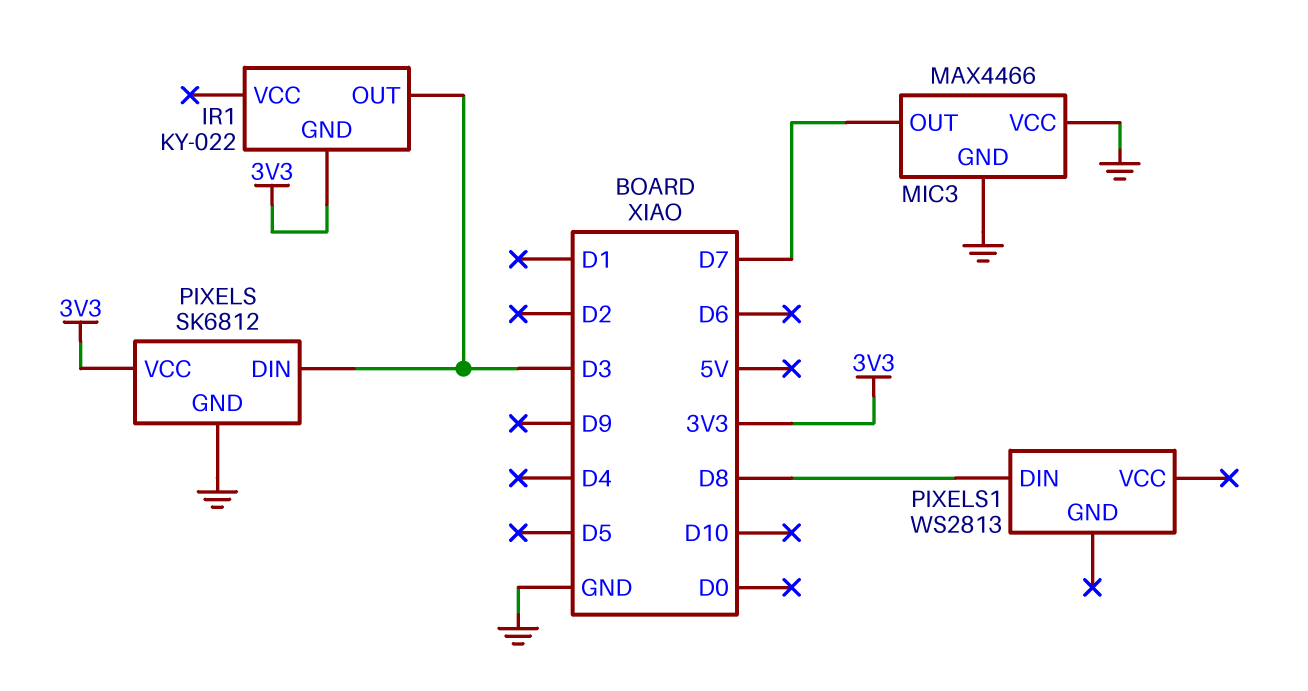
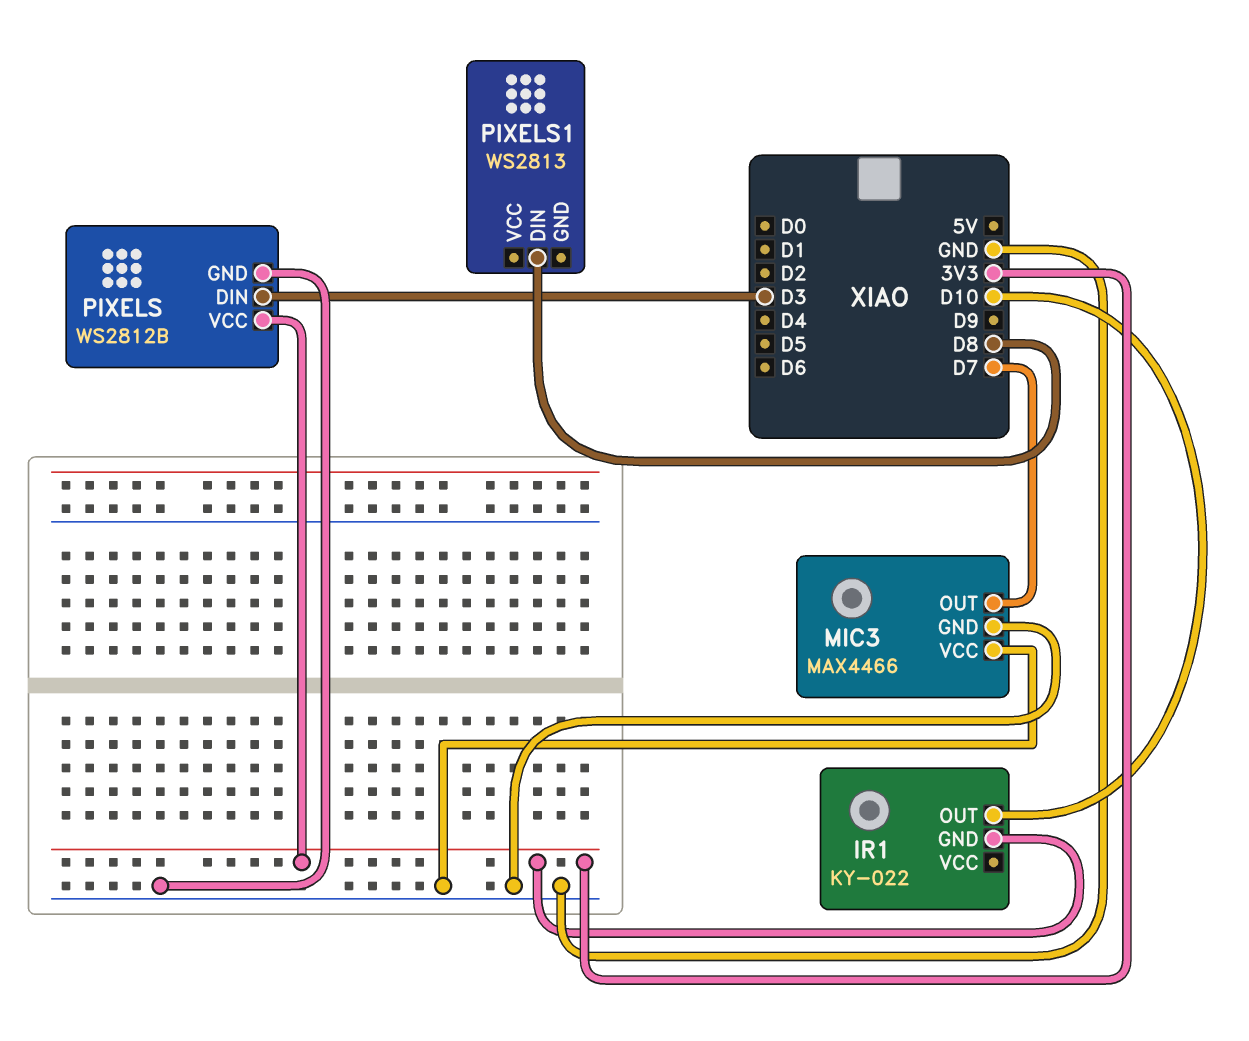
IR1 pin OUT: D3 -> D10
PIXELS: SK6812 -> WS2812B

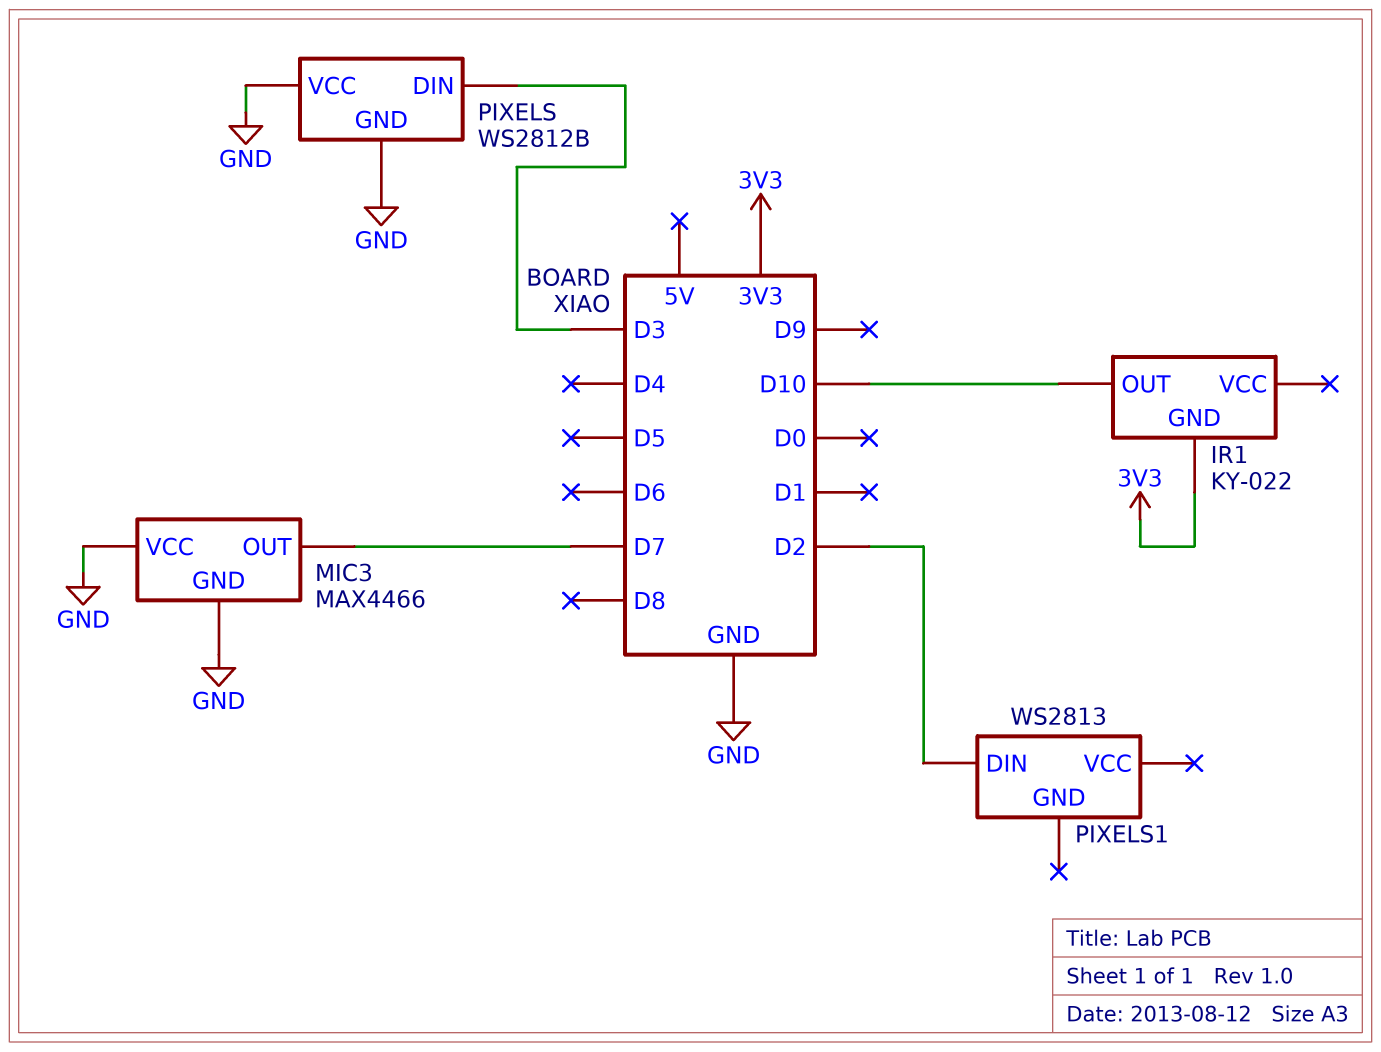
PIXELS pin VCC: 3V3 -> GND
PIXELS1 pin DIN: D8 -> D2

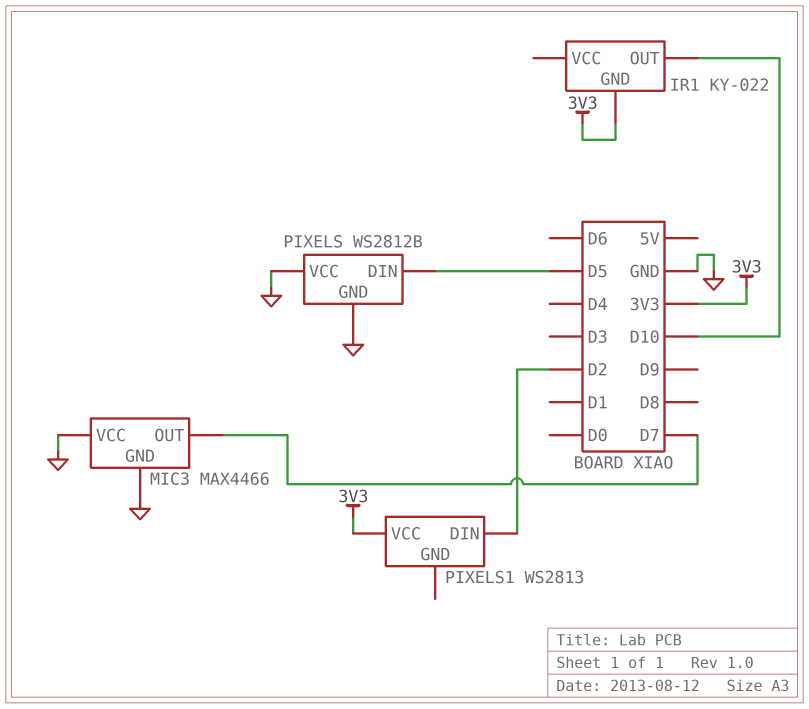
PIXELS pin DIN: D3 -> D5
PIXELS1 pin VCC: none -> 3V3

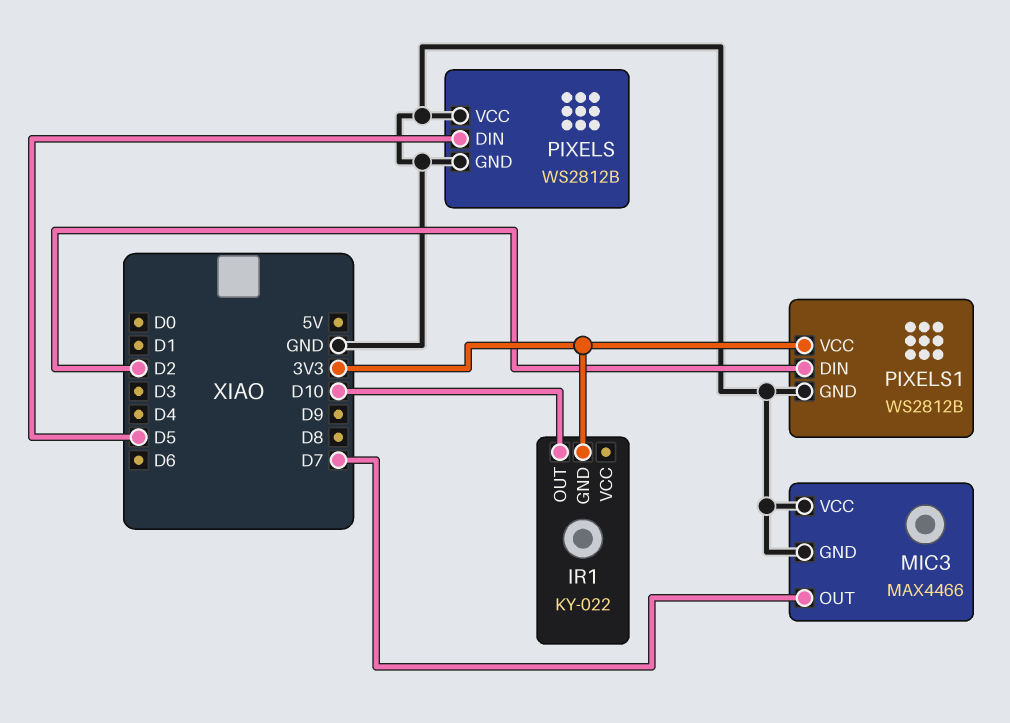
PIXELS1: WS2813 -> WS2812B
PIXELS1 pin GND: none -> GND

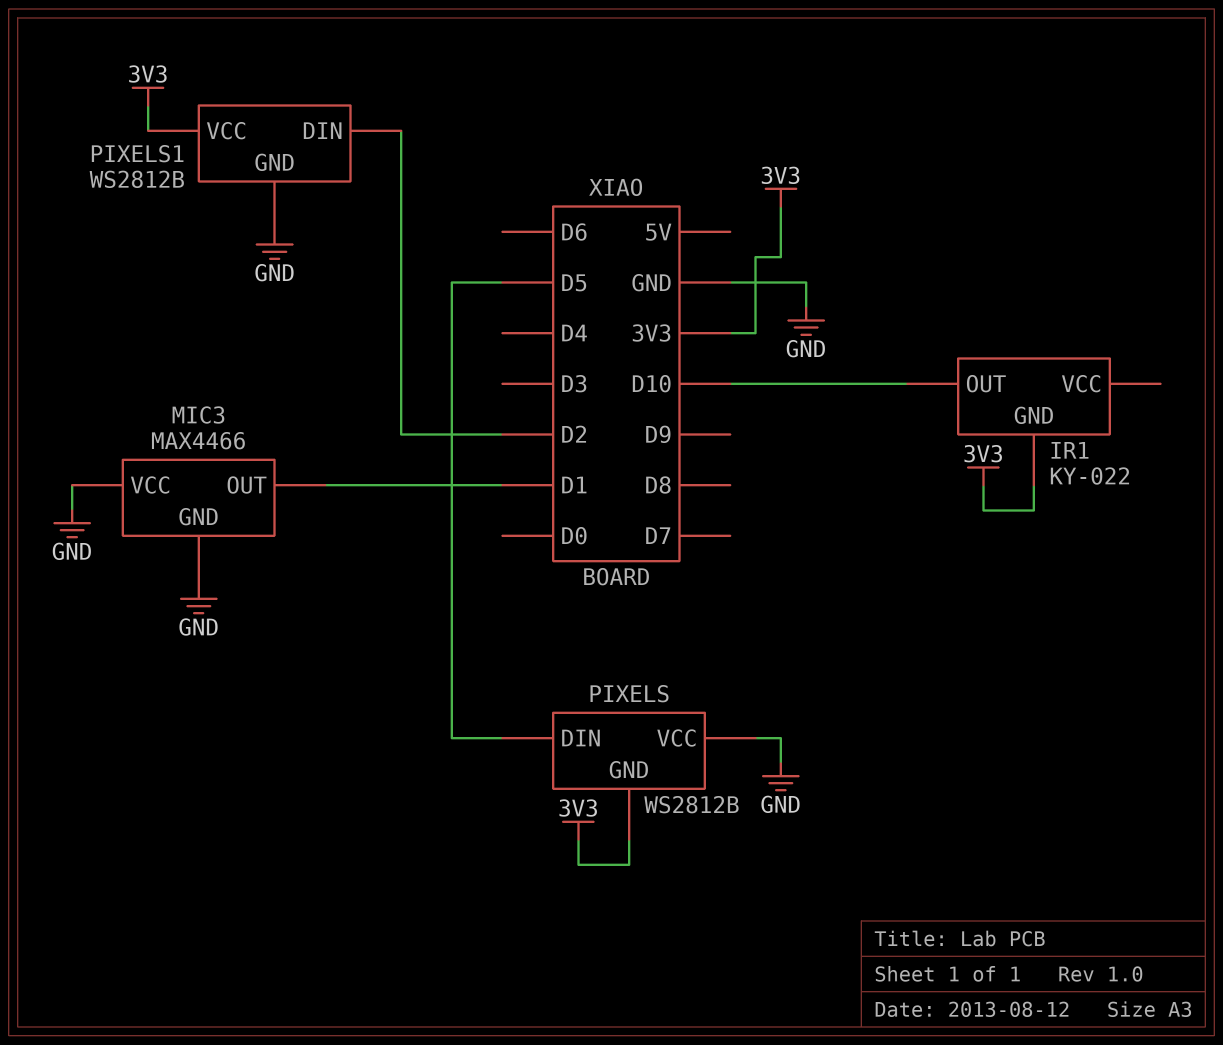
MIC3 pin OUT: D7 -> D1
PIXELS pin GND: GND -> 3V3

